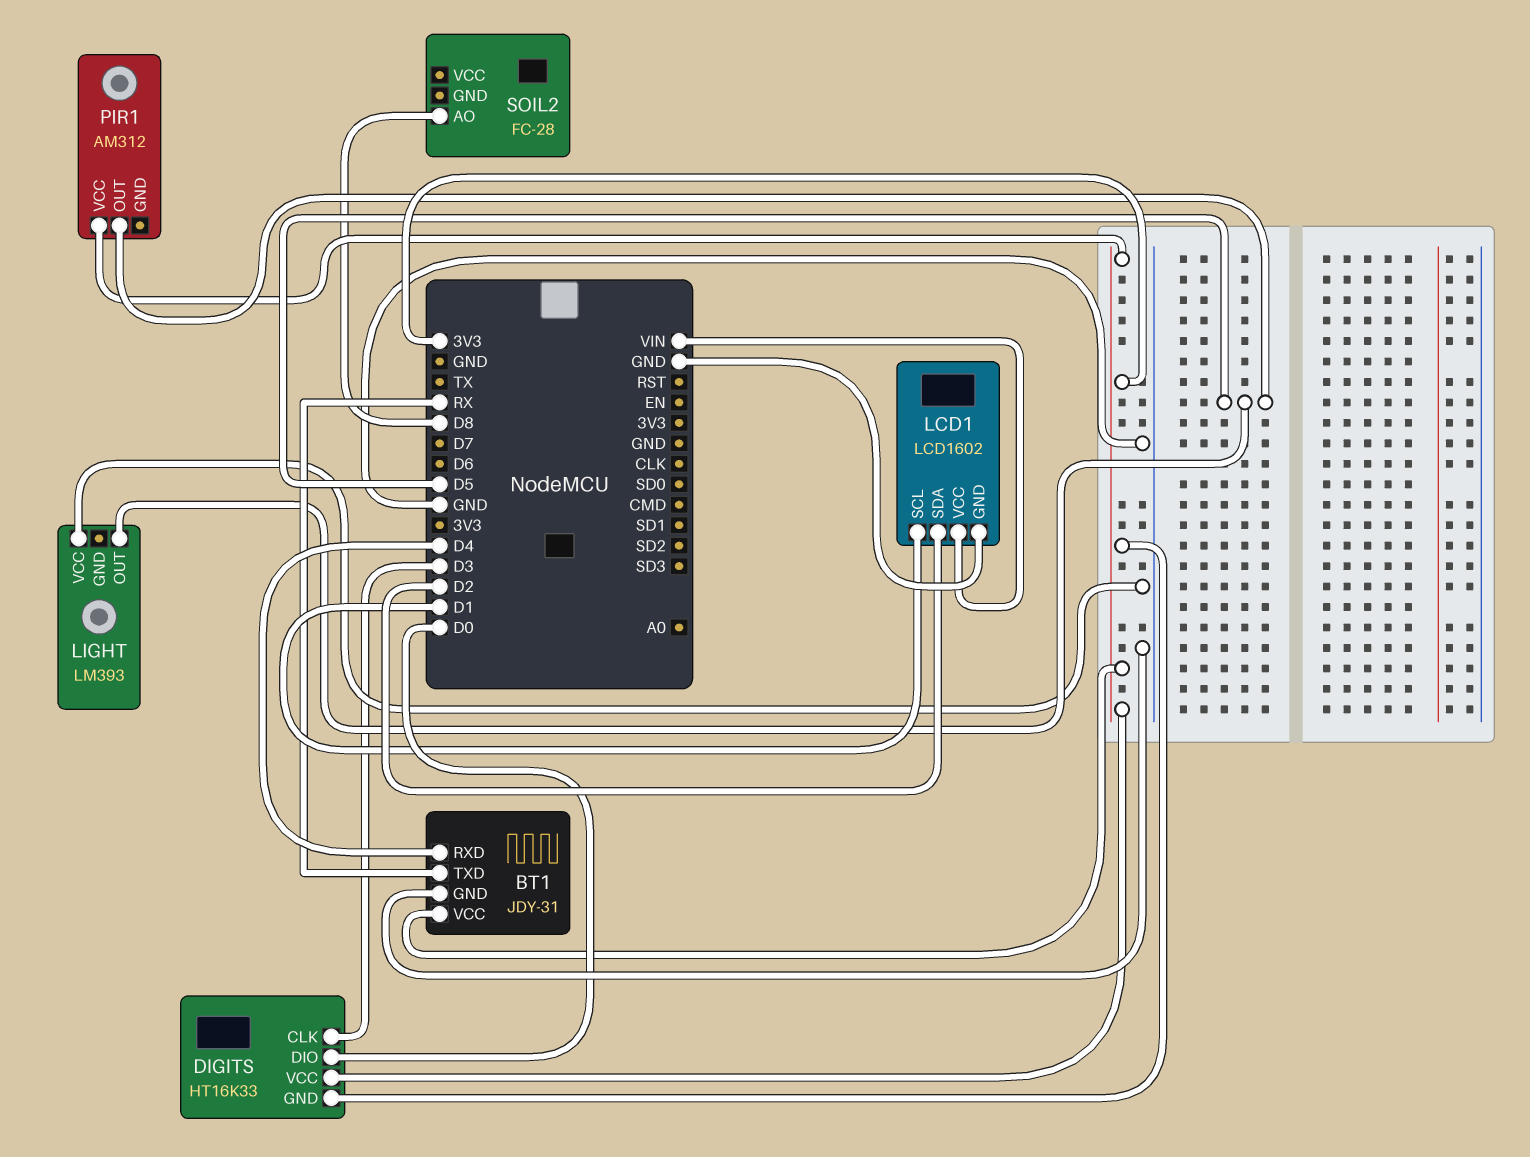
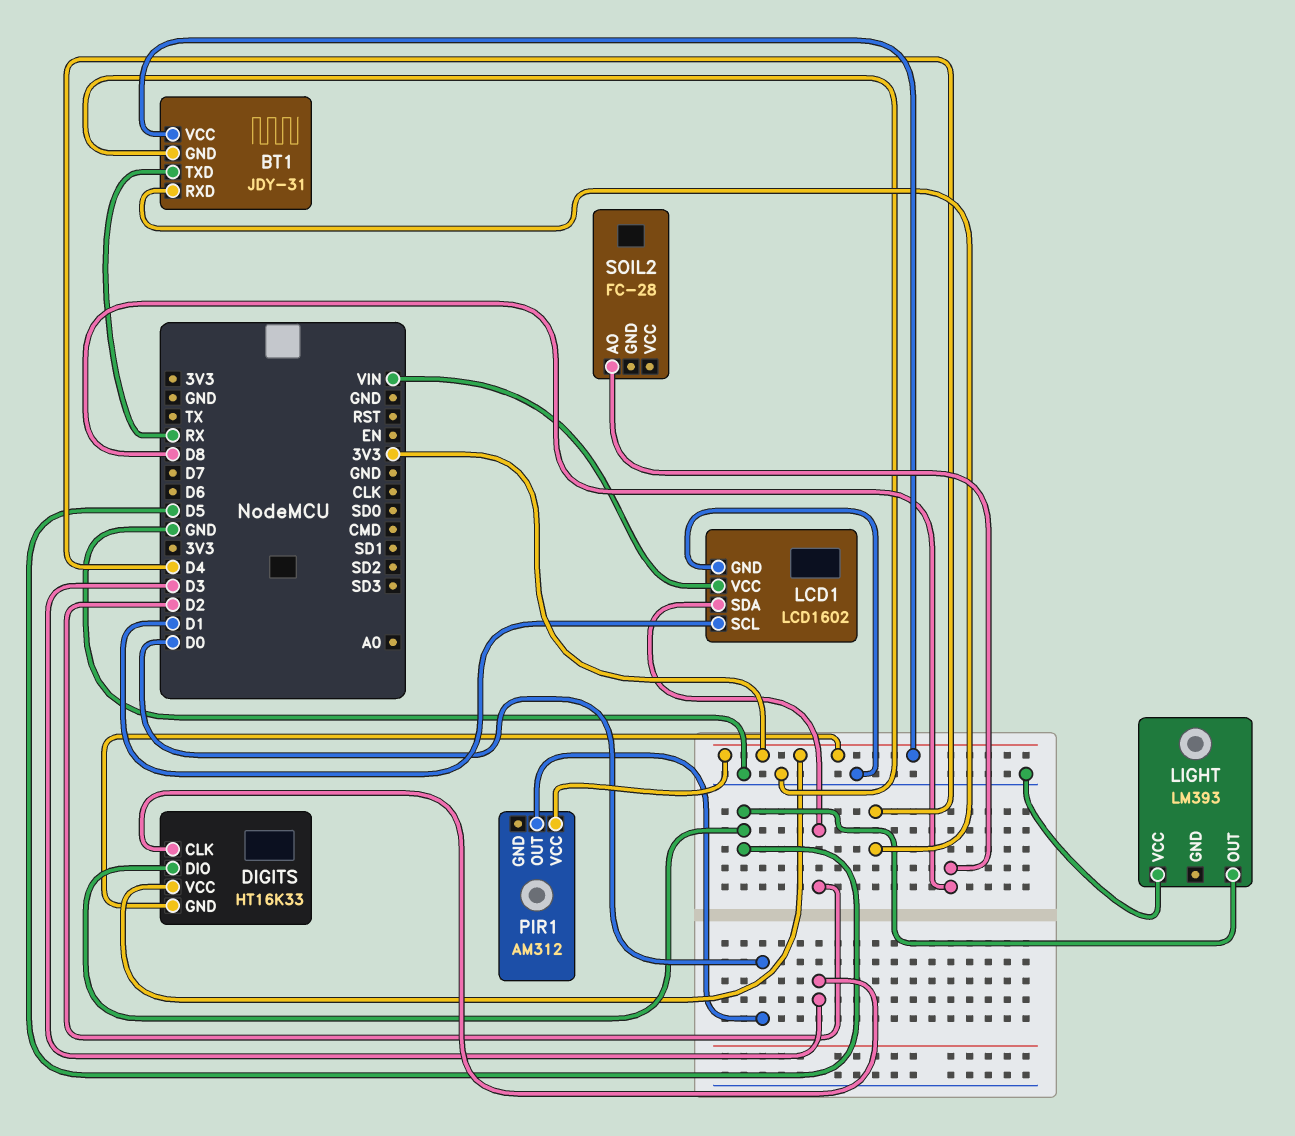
DIGITS pin DIO: D0 -> D5
PIR1 pin OUT: D5 -> D0

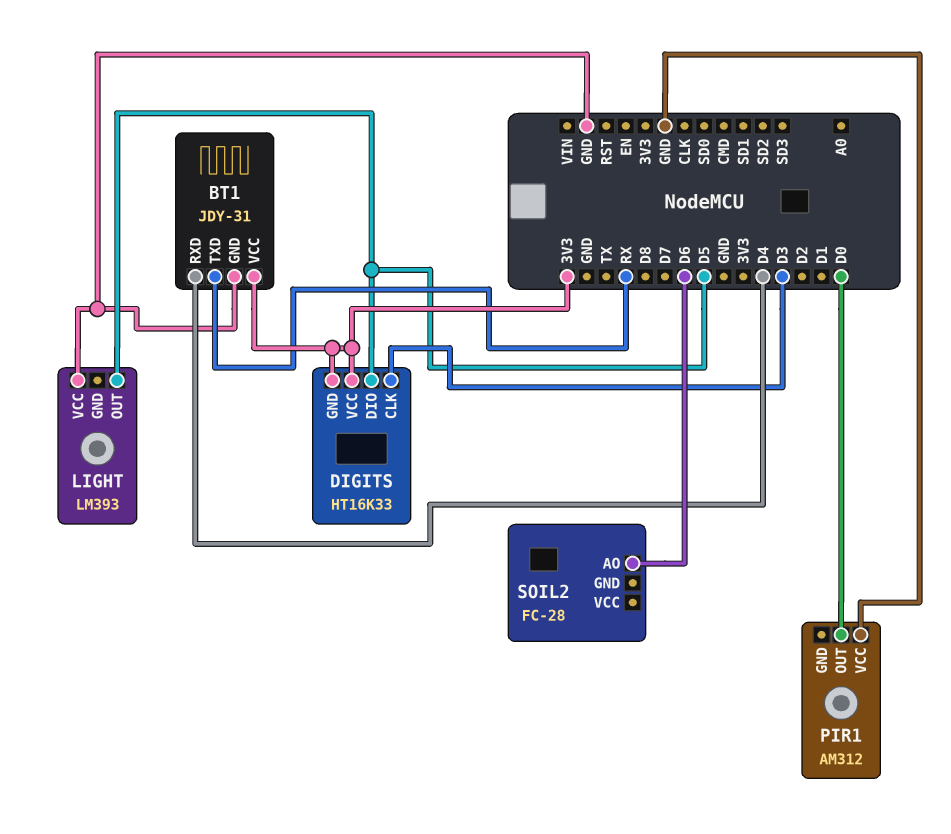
LCD1: LCD1602 -> none
LCD1 pin GND: GND -> none
LCD1 pin SCL: D1 -> none
LCD1 pin SDA: D2 -> none
LCD1 pin VCC: VIN -> none
PIR1 pin VCC: 3V3 -> GND
SOIL2 pin AO: D8 -> D6

